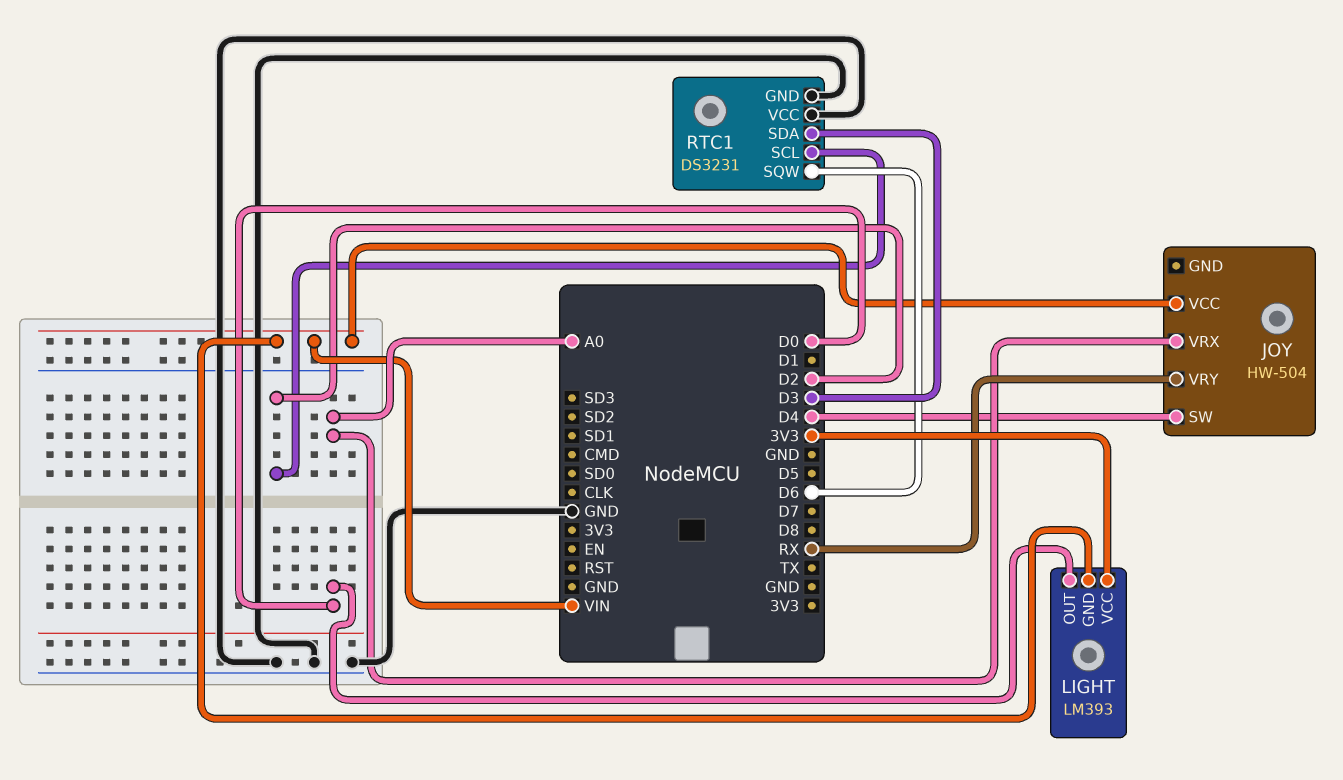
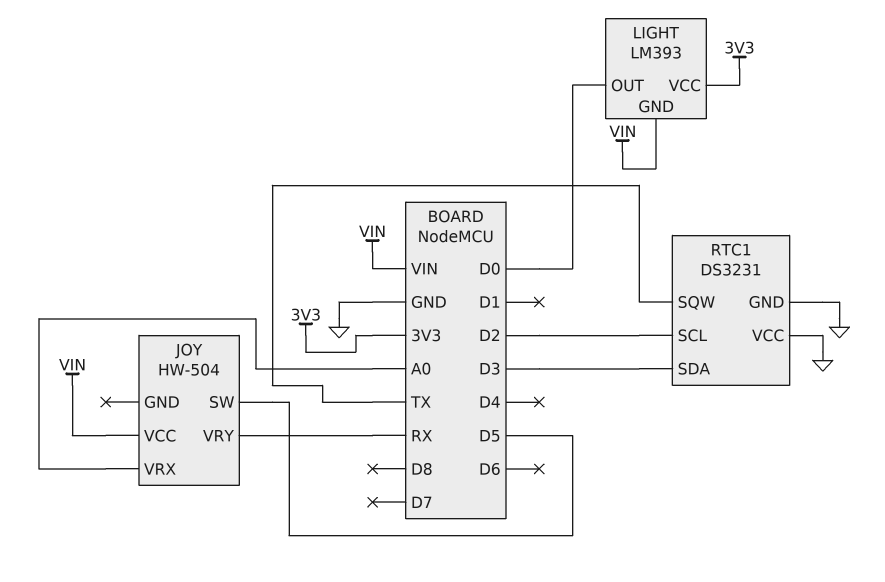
JOY pin SW: D4 -> D5
RTC1 pin SQW: D6 -> TX

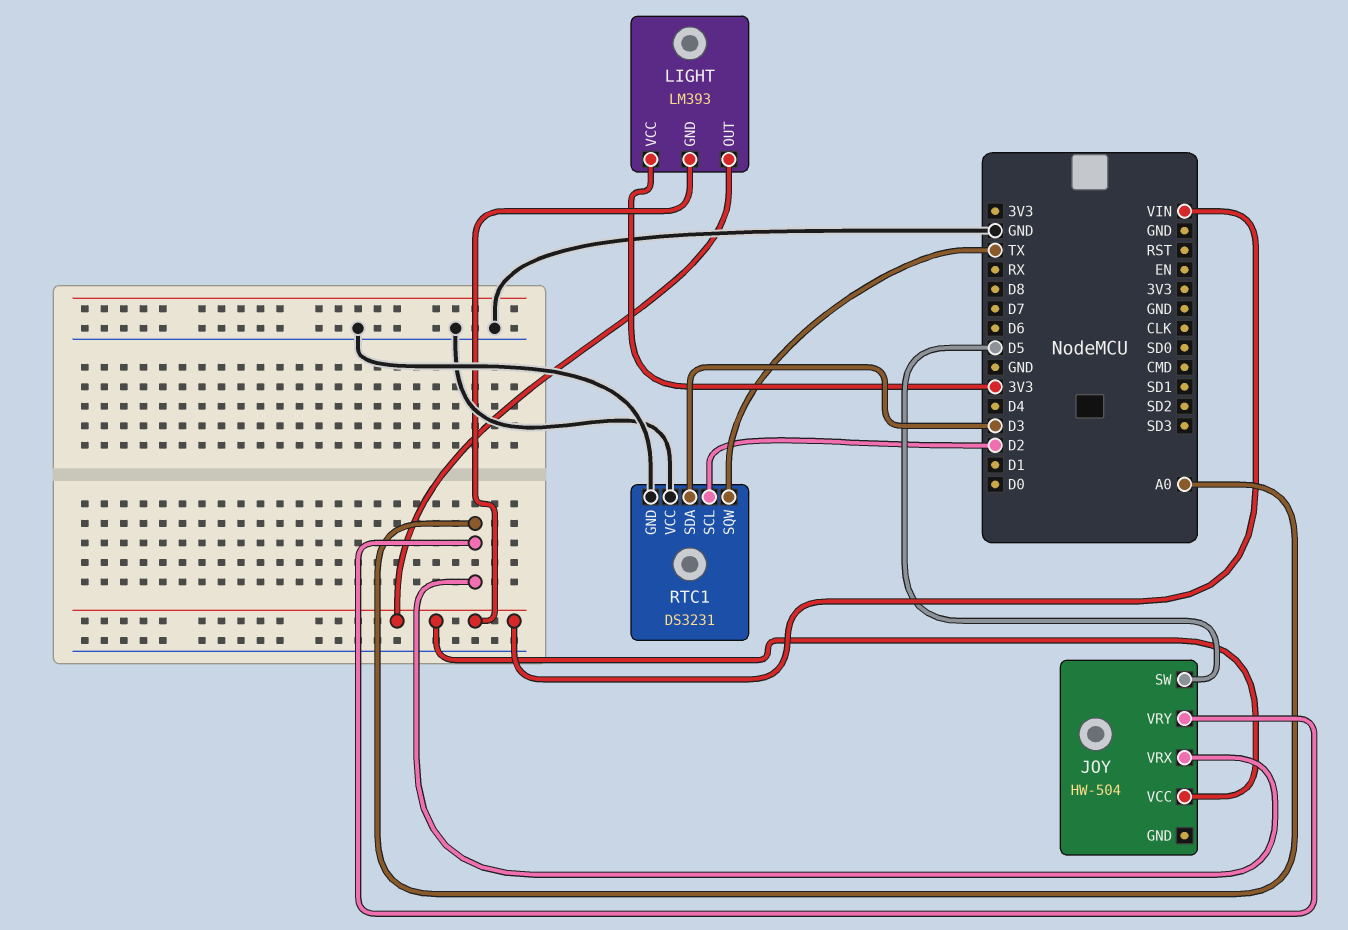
JOY pin VRY: RX -> A0
LIGHT pin OUT: D0 -> VIN

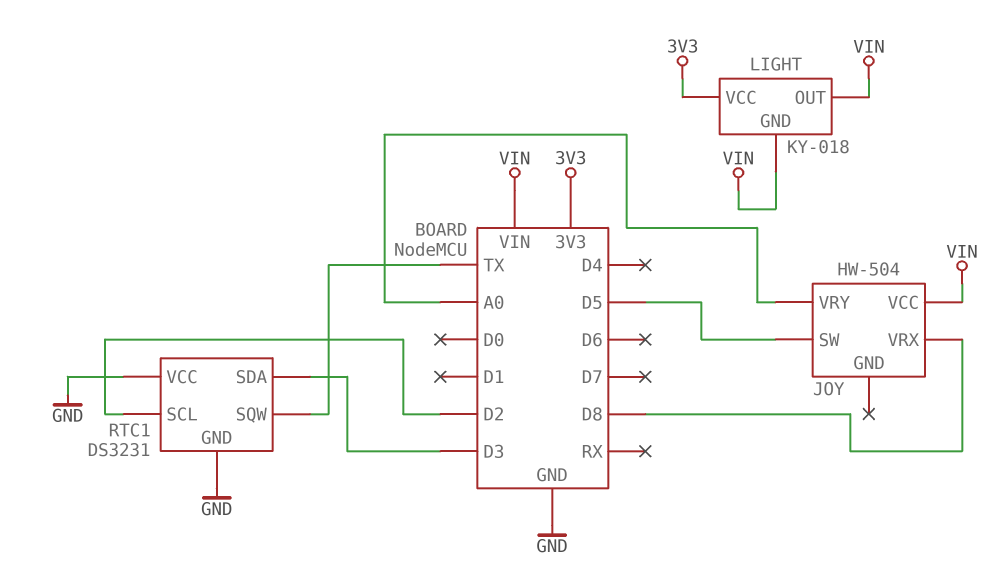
JOY pin VRX: A0 -> D8
LIGHT: LM393 -> KY-018

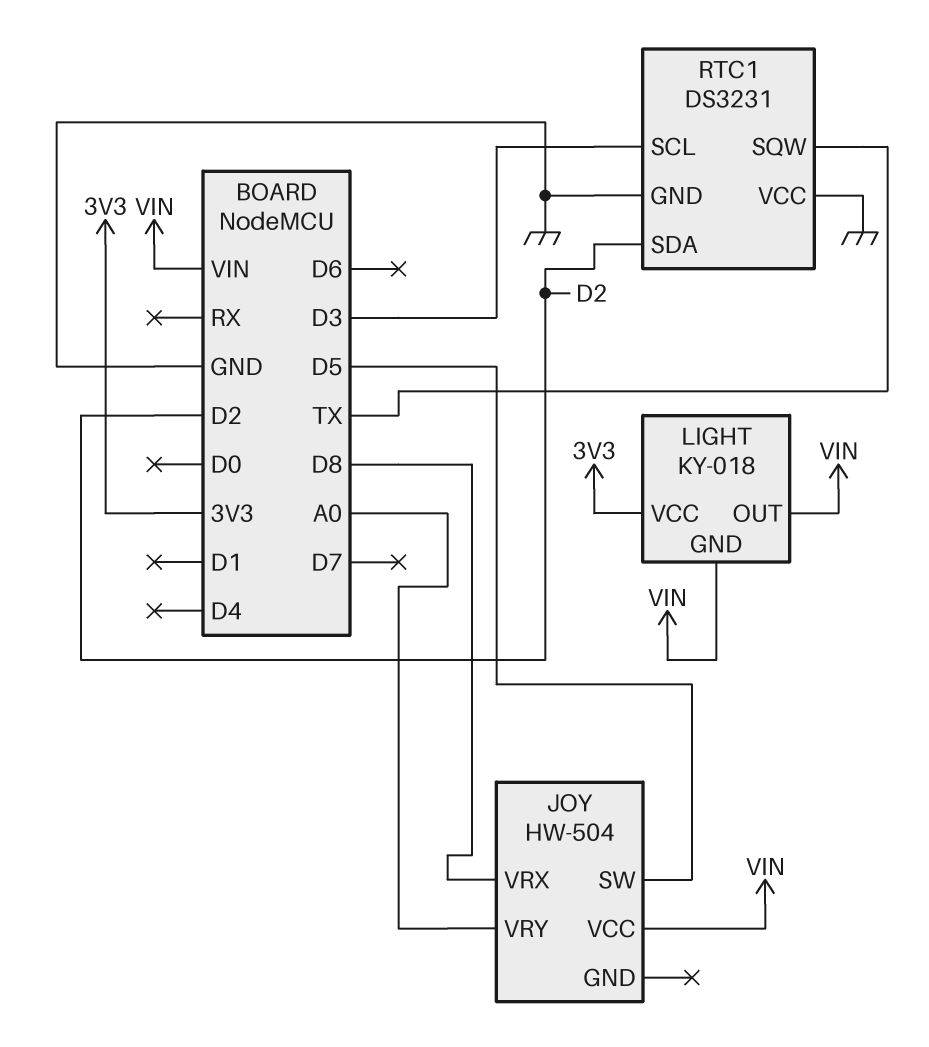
RTC1 pin SCL: D2 -> D3
RTC1 pin SDA: D3 -> D2

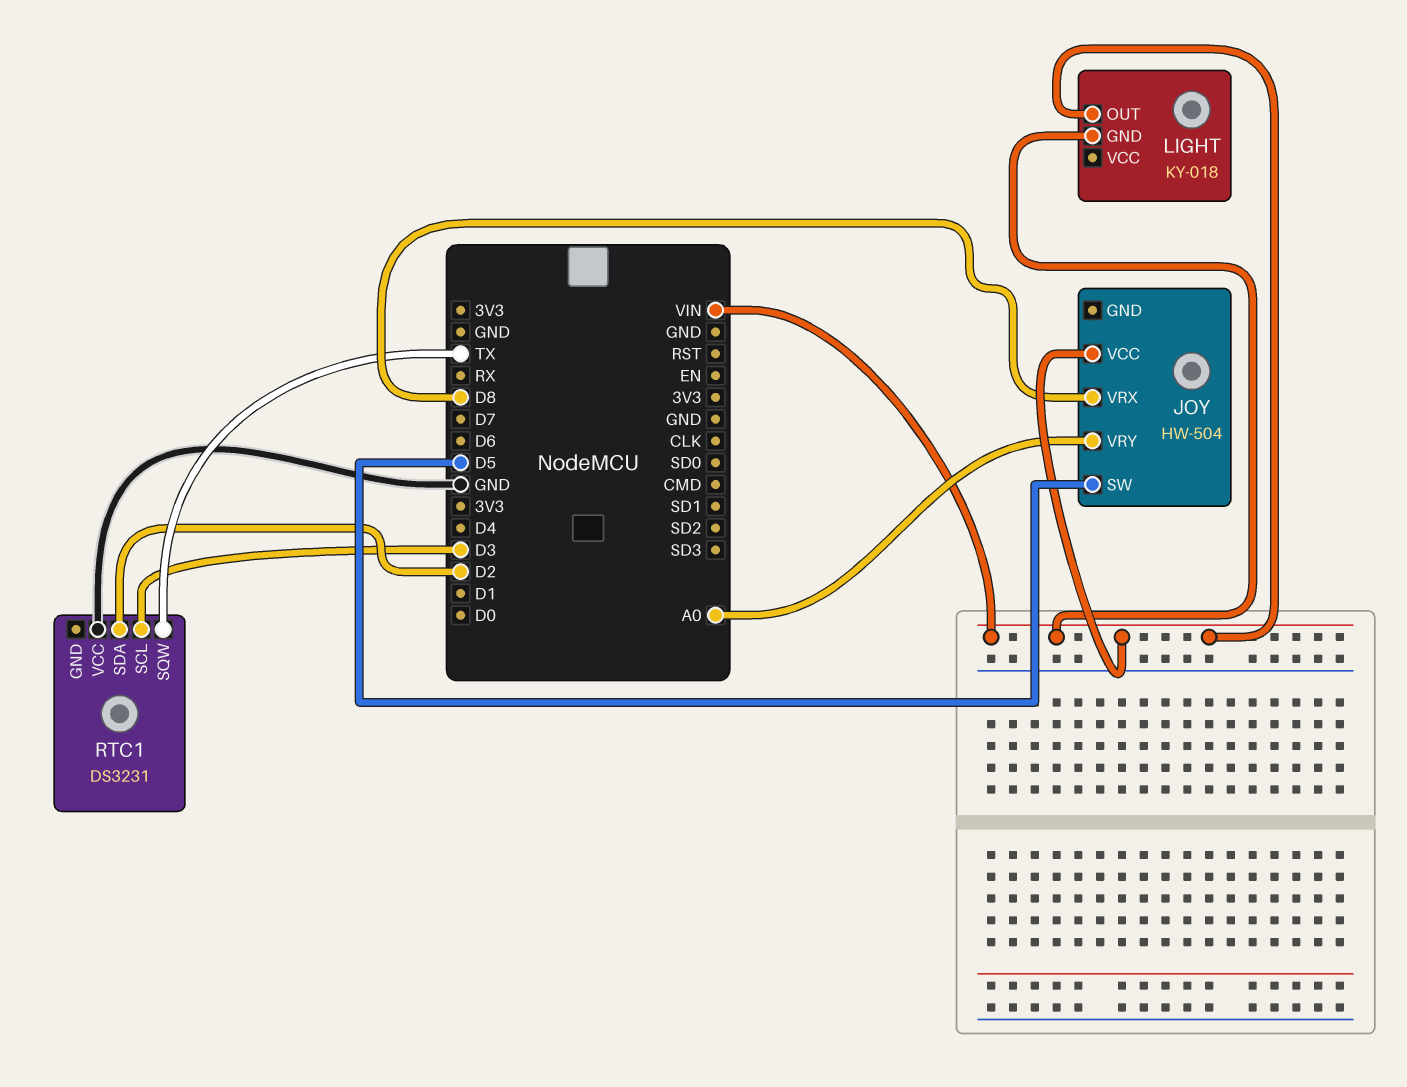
LIGHT pin VCC: 3V3 -> none
RTC1 pin GND: GND -> none

